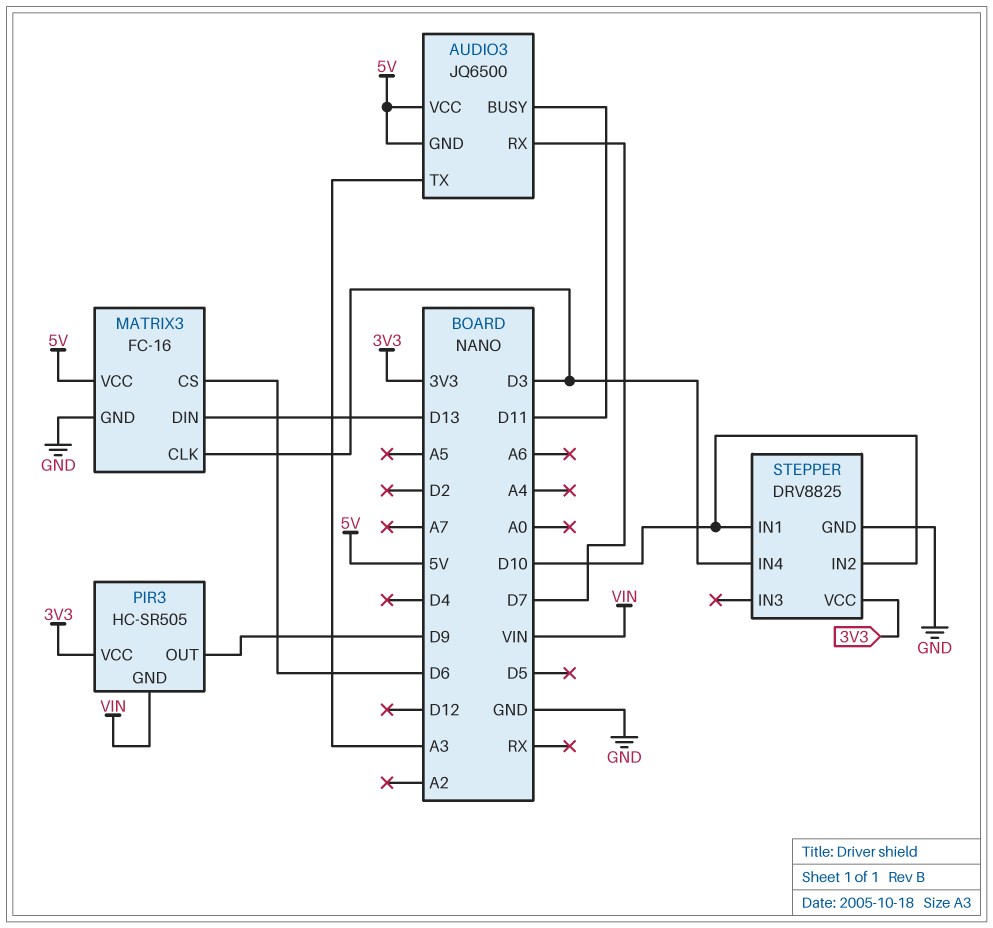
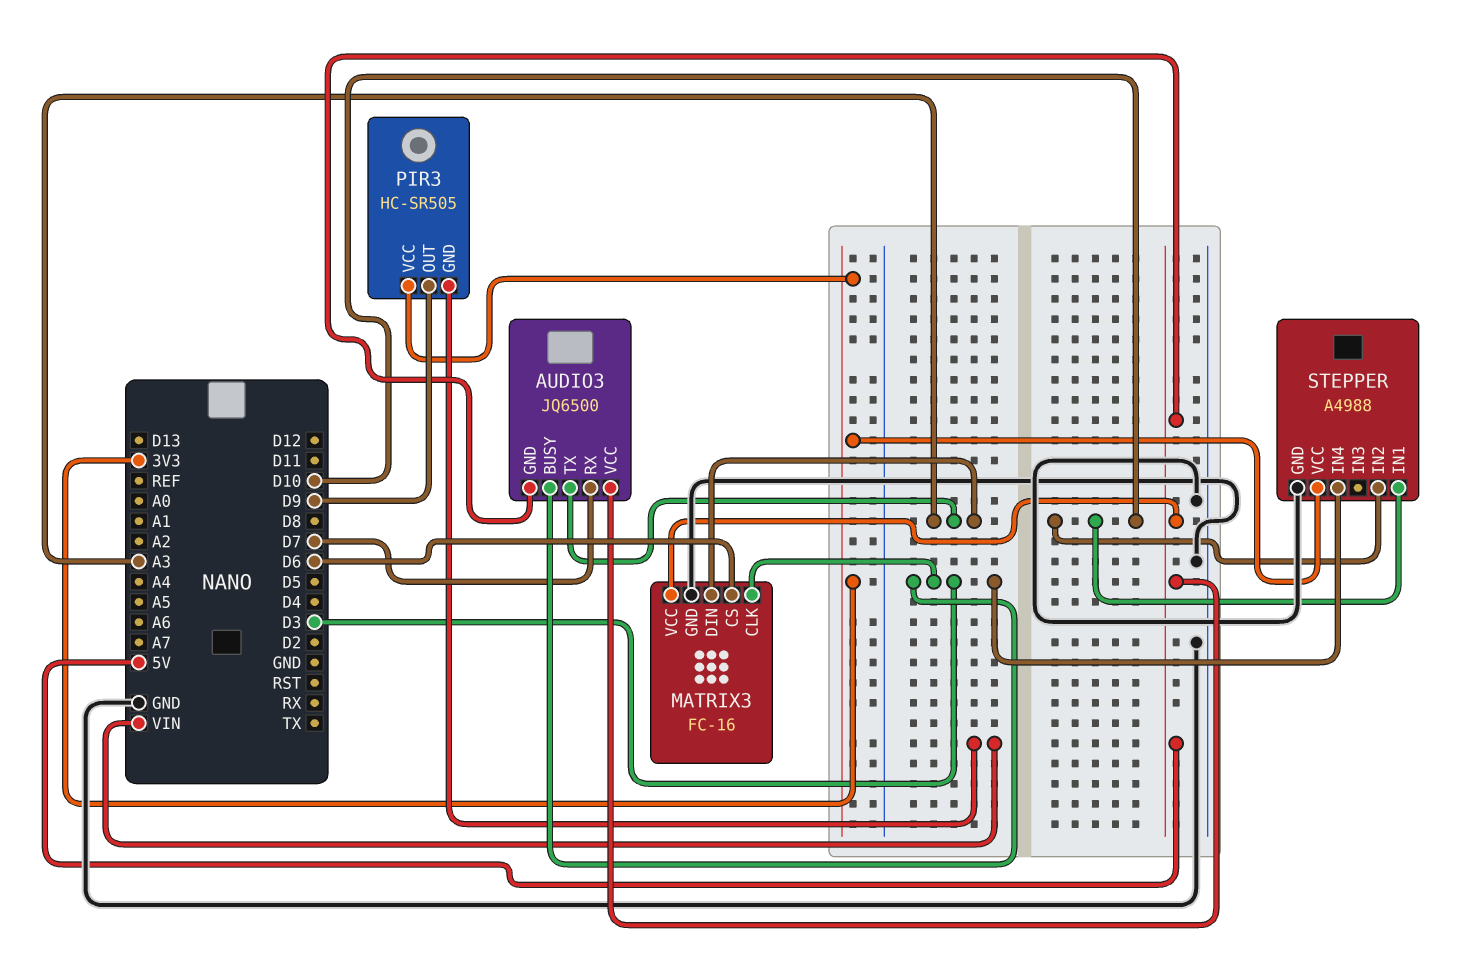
AUDIO3 pin BUSY: D11 -> D3
MATRIX3 pin DIN: D13 -> A3
STEPPER: DRV8825 -> A4988

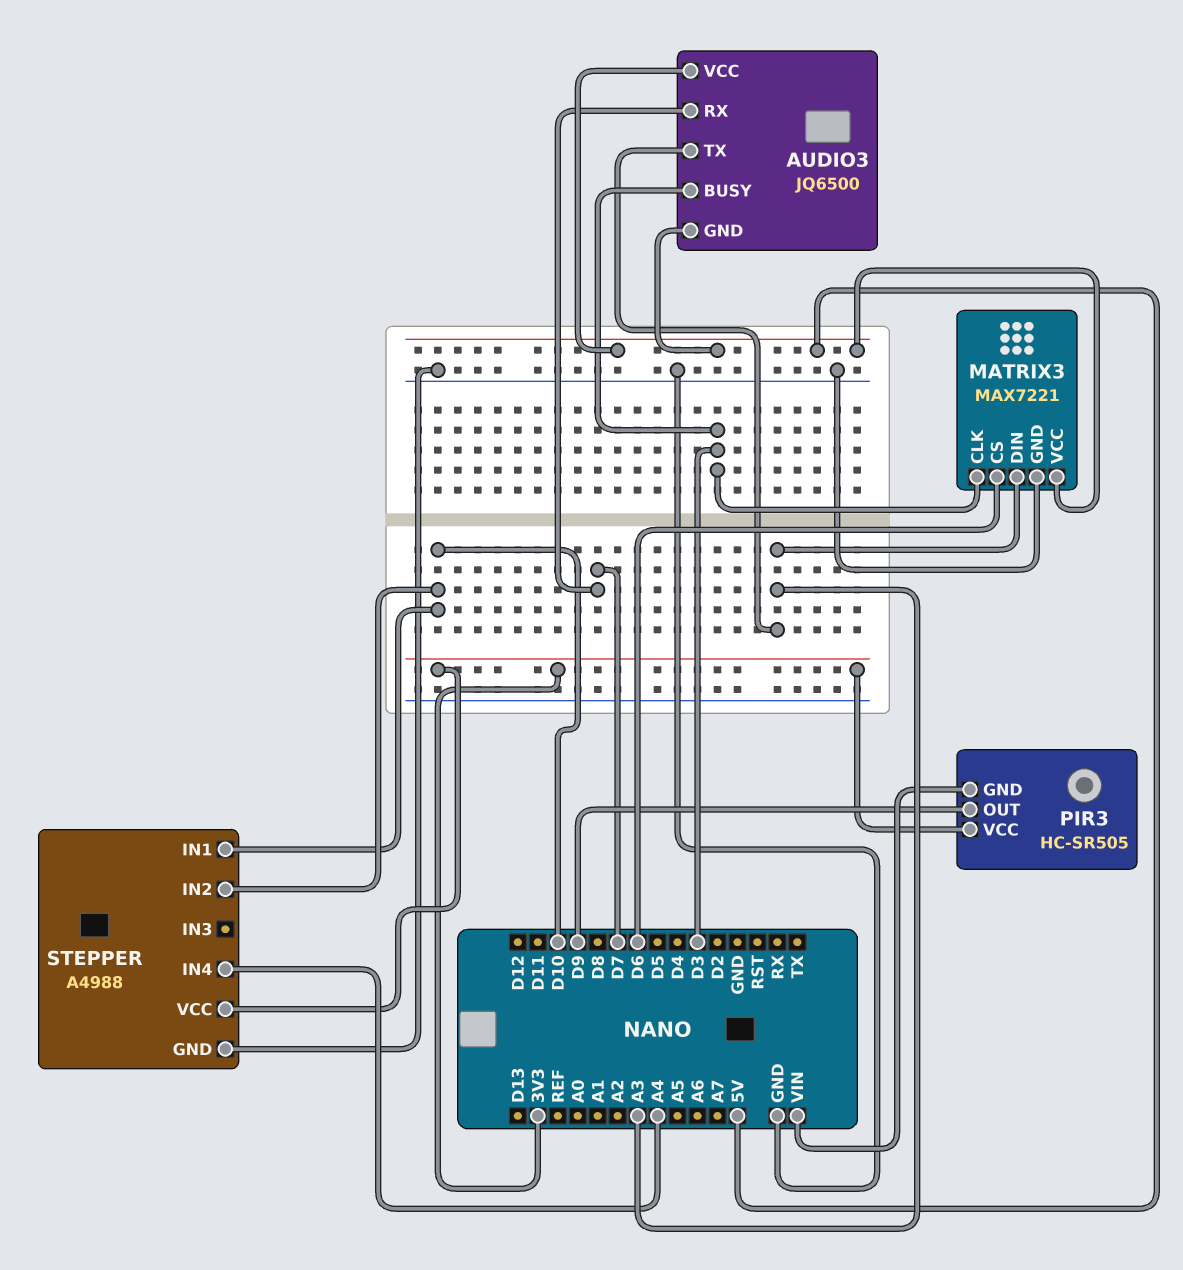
MATRIX3: FC-16 -> MAX7221
STEPPER pin IN4: D3 -> A4

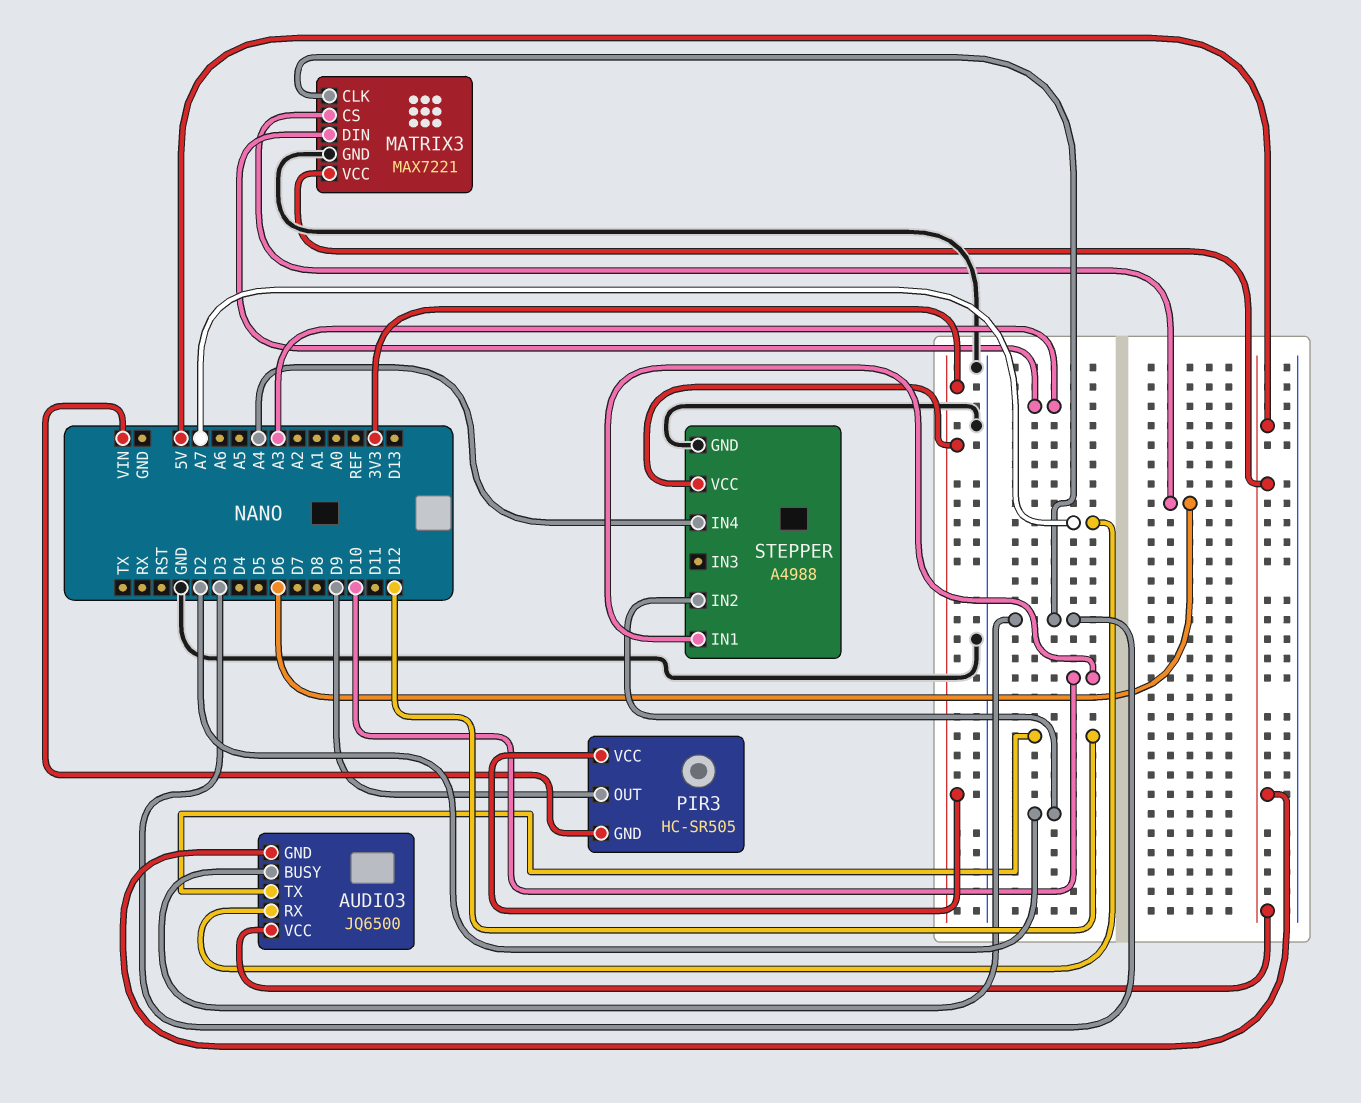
AUDIO3 pin RX: D7 -> A7
AUDIO3 pin TX: A3 -> D12
STEPPER pin IN2: D10 -> D2

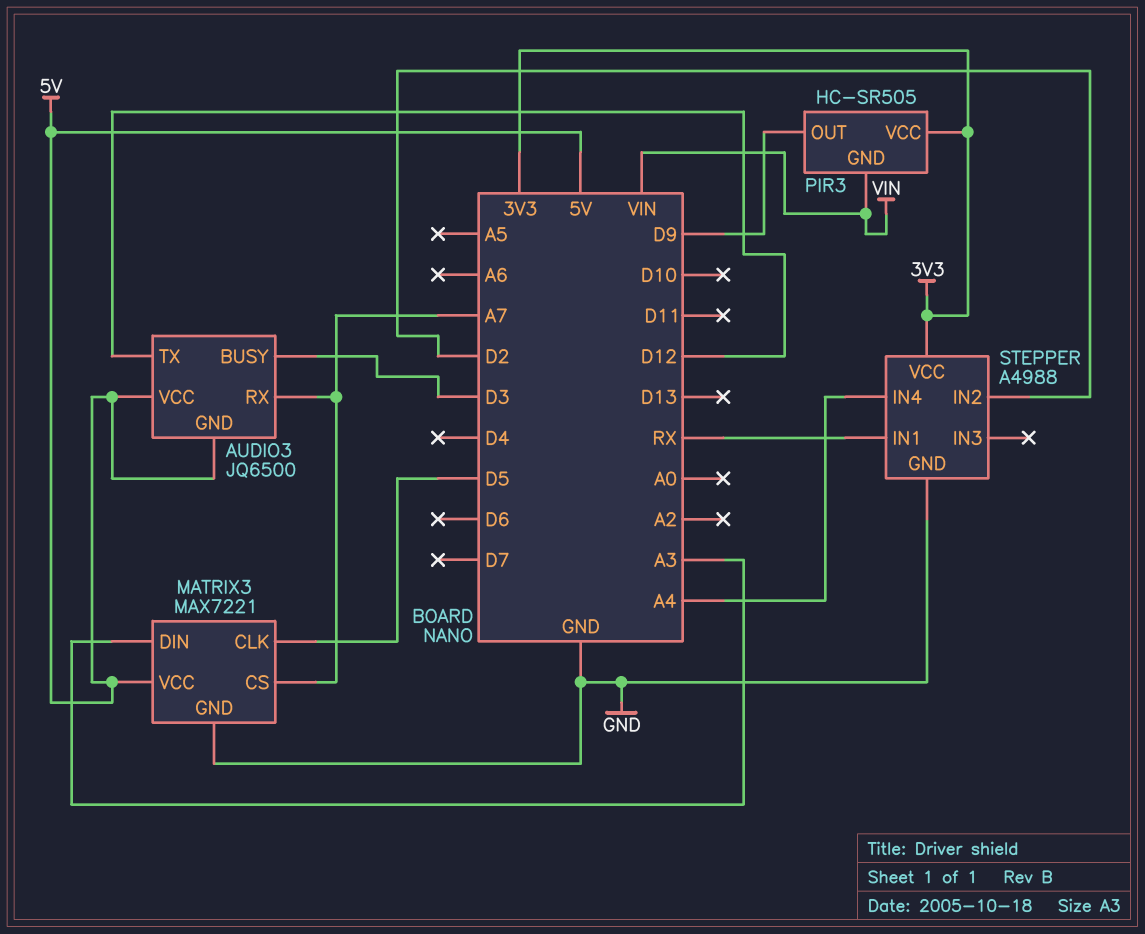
MATRIX3 pin CLK: D3 -> D5
MATRIX3 pin CS: D6 -> A7
STEPPER pin IN1: D10 -> RX

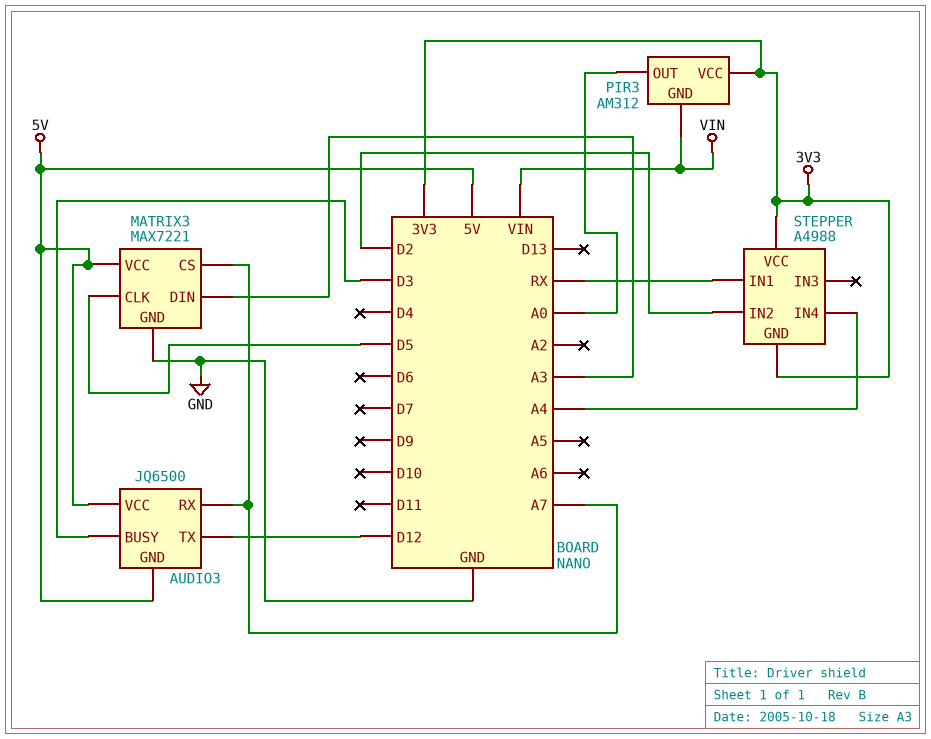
PIR3: HC-SR505 -> AM312
PIR3 pin OUT: D9 -> A0
STEPPER pin GND: GND -> 3V3

